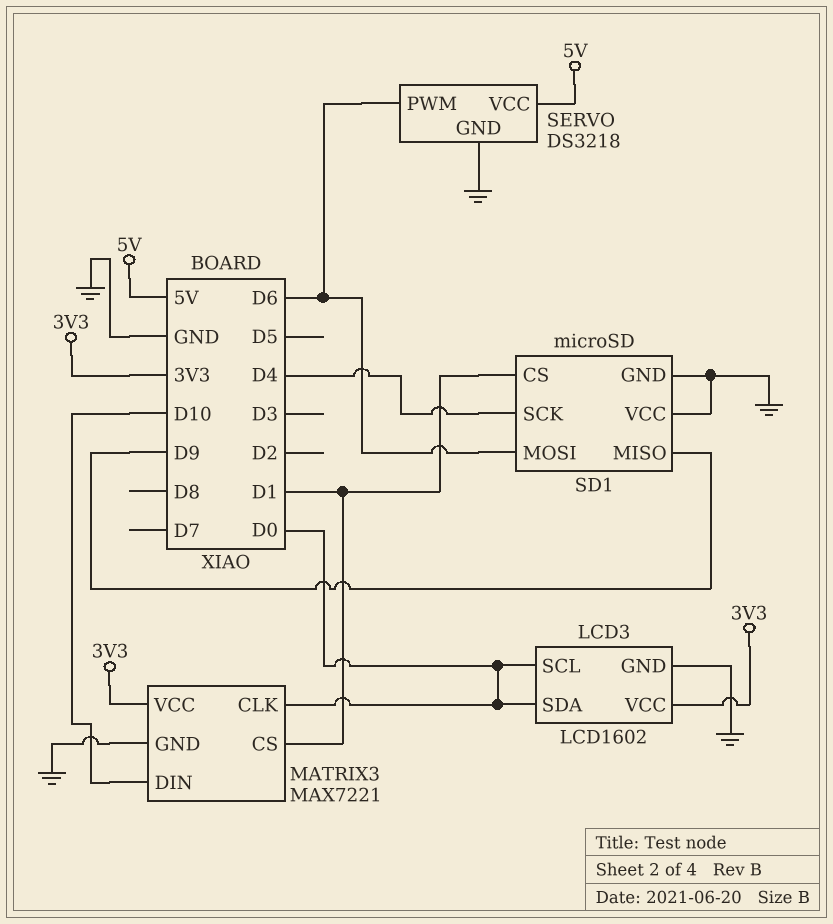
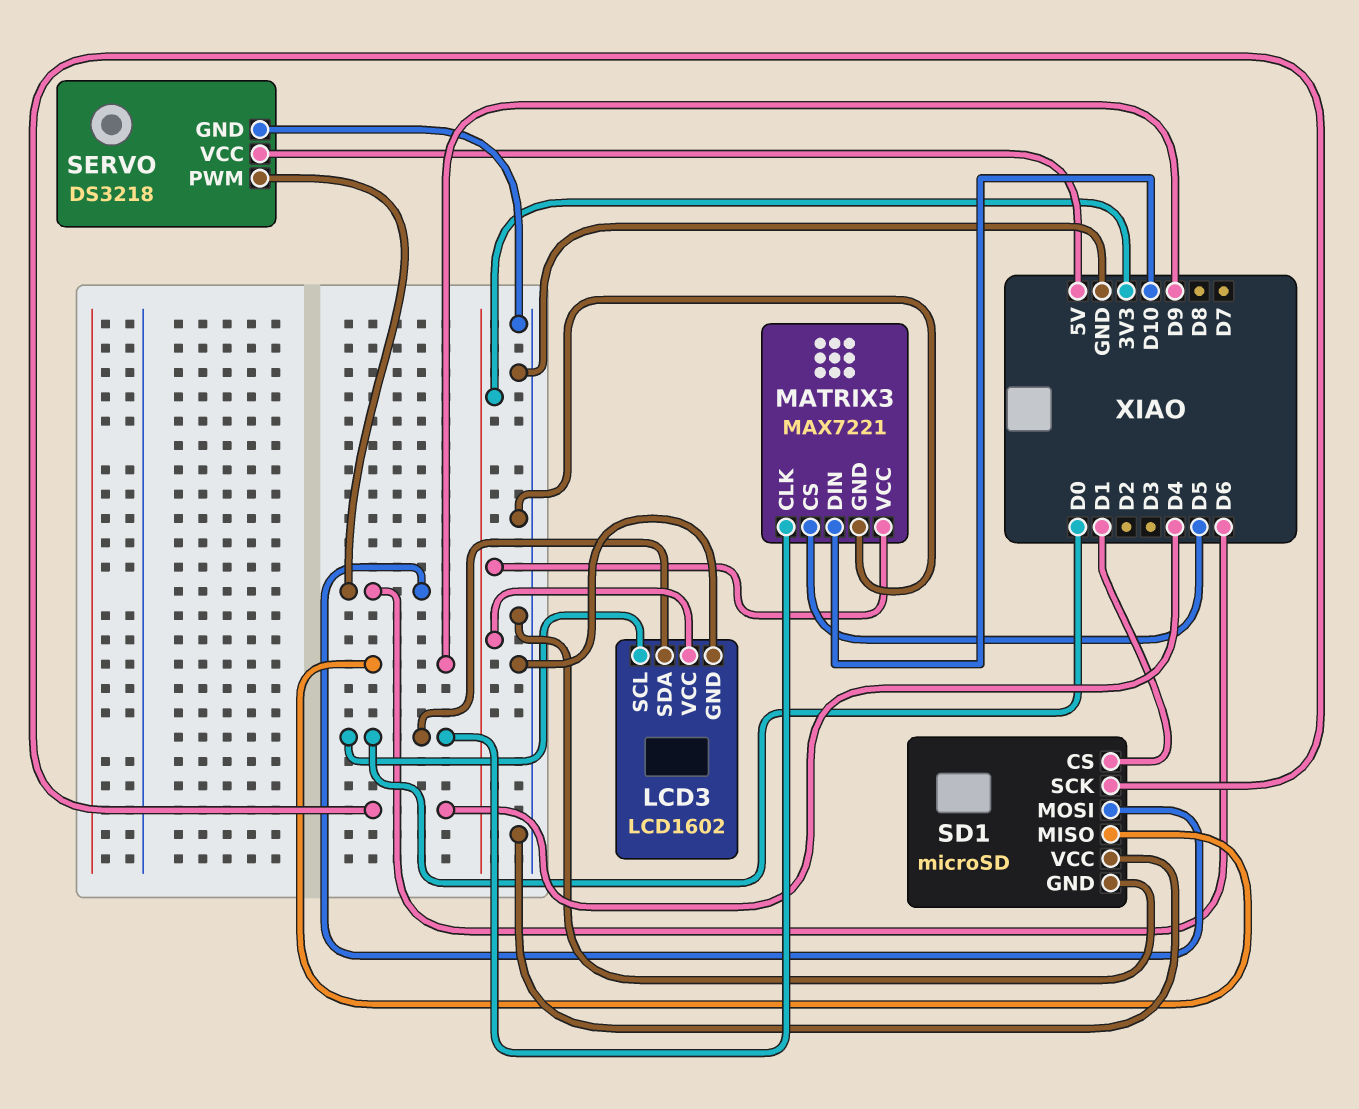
MATRIX3 pin CS: D1 -> D5

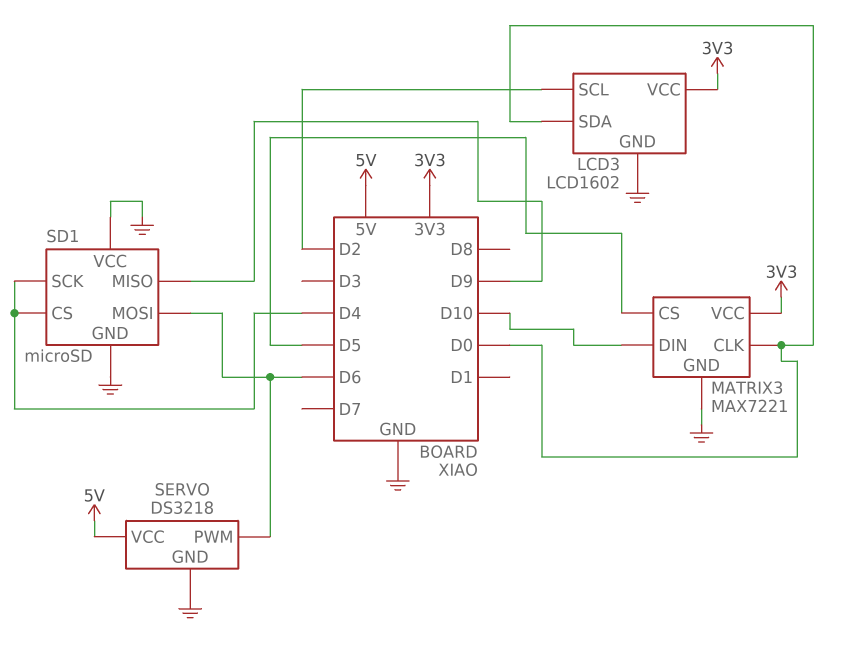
LCD3 pin SCL: D0 -> D2
SD1 pin CS: D1 -> D4

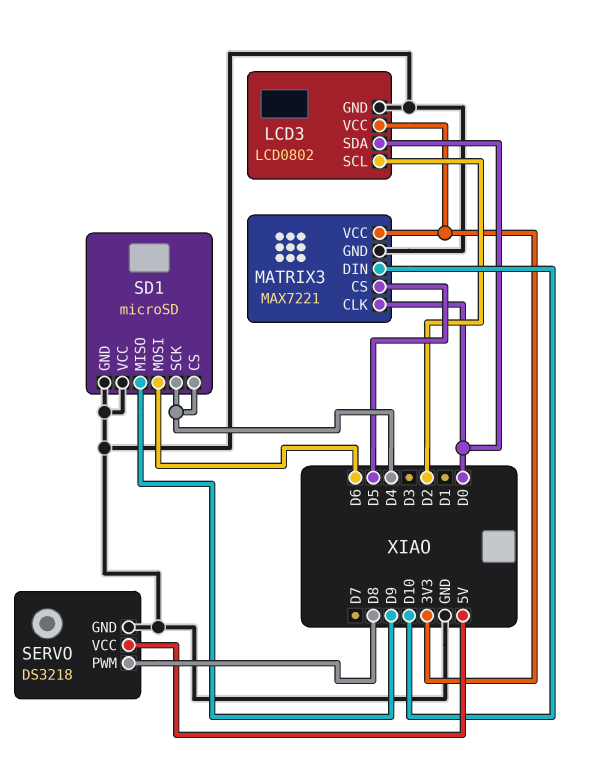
LCD3: LCD1602 -> LCD0802
SERVO pin PWM: D6 -> D8

